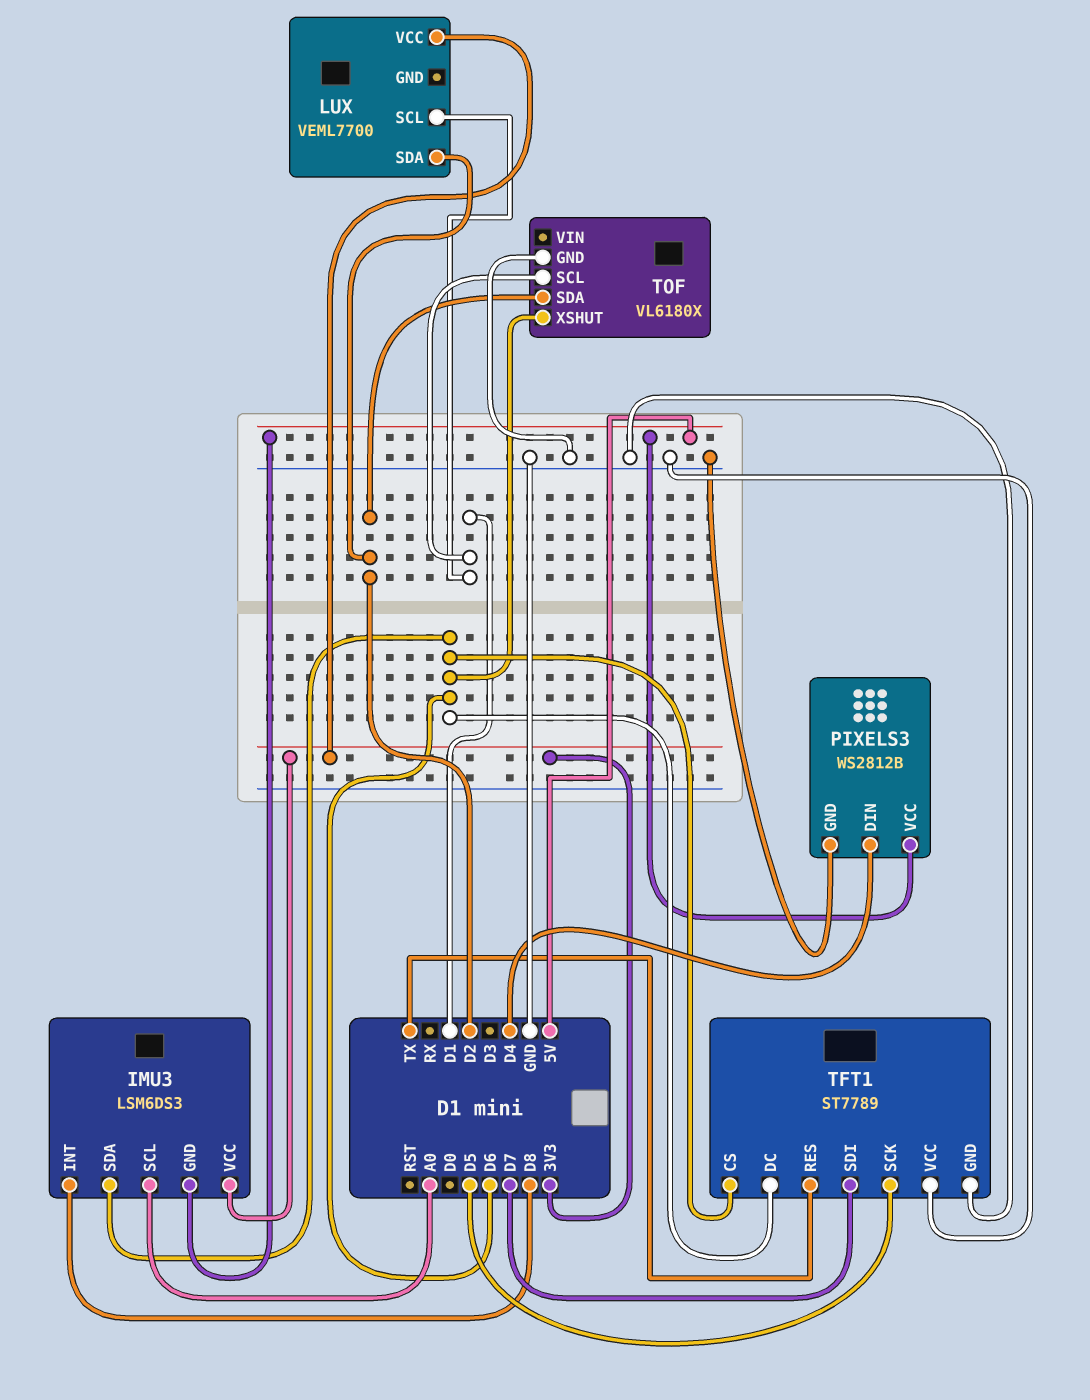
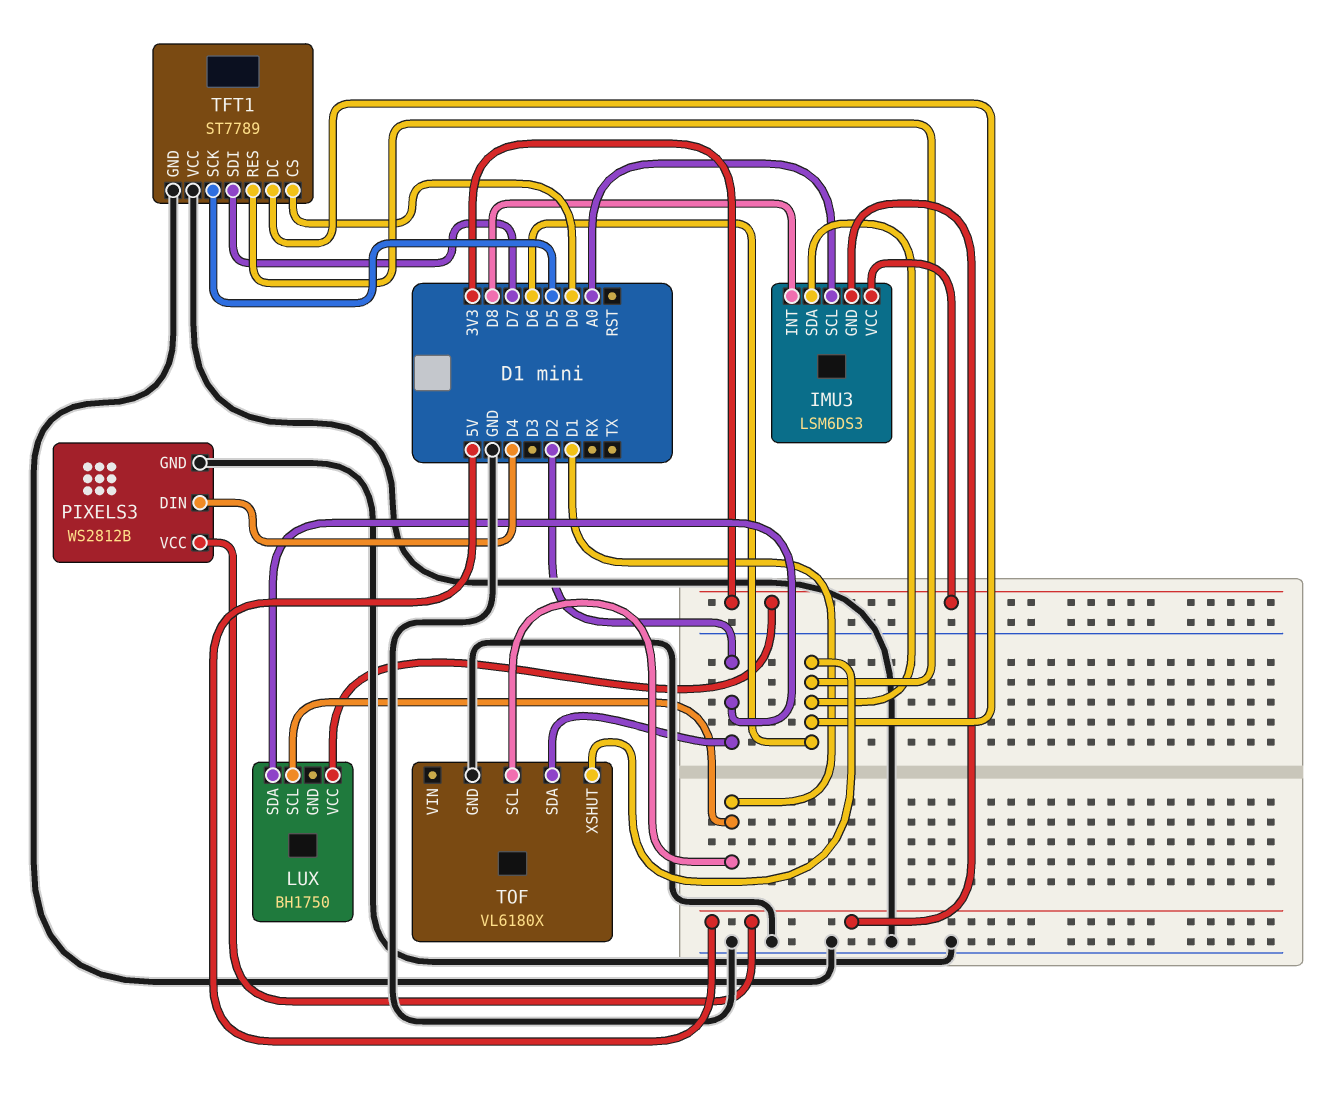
LUX: VEML7700 -> BH1750
TFT1 pin CS: D6 -> D0
TFT1 pin RES: TX -> D6

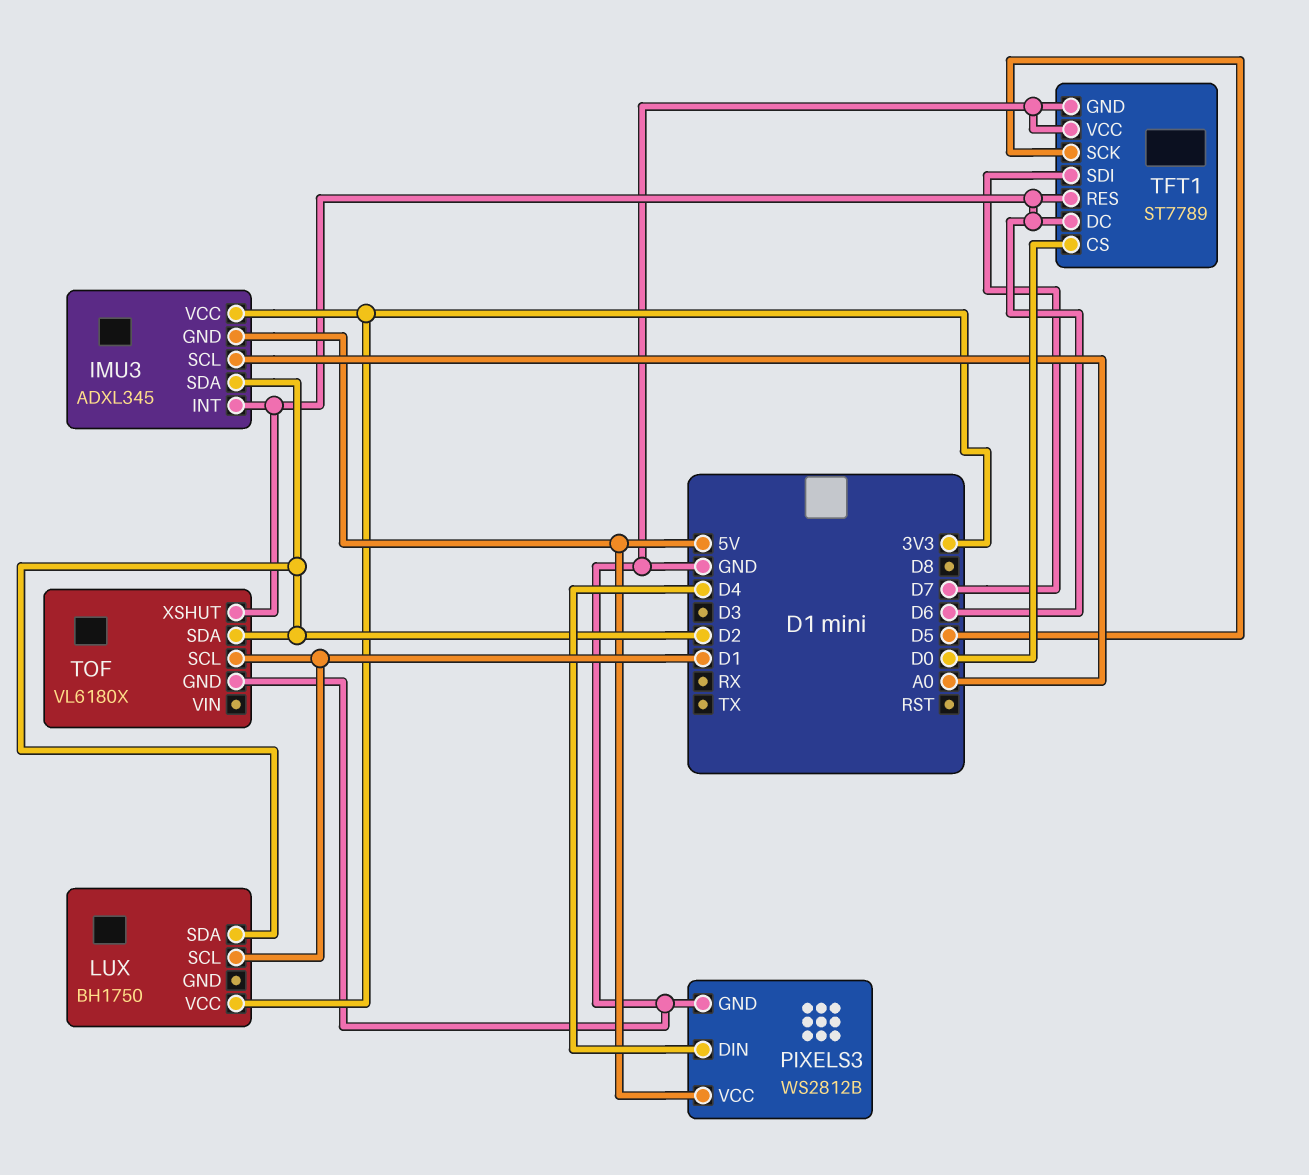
IMU3: LSM6DS3 -> ADXL345
IMU3 pin INT: D8 -> D6
IMU3 pin SDA: D6 -> D2

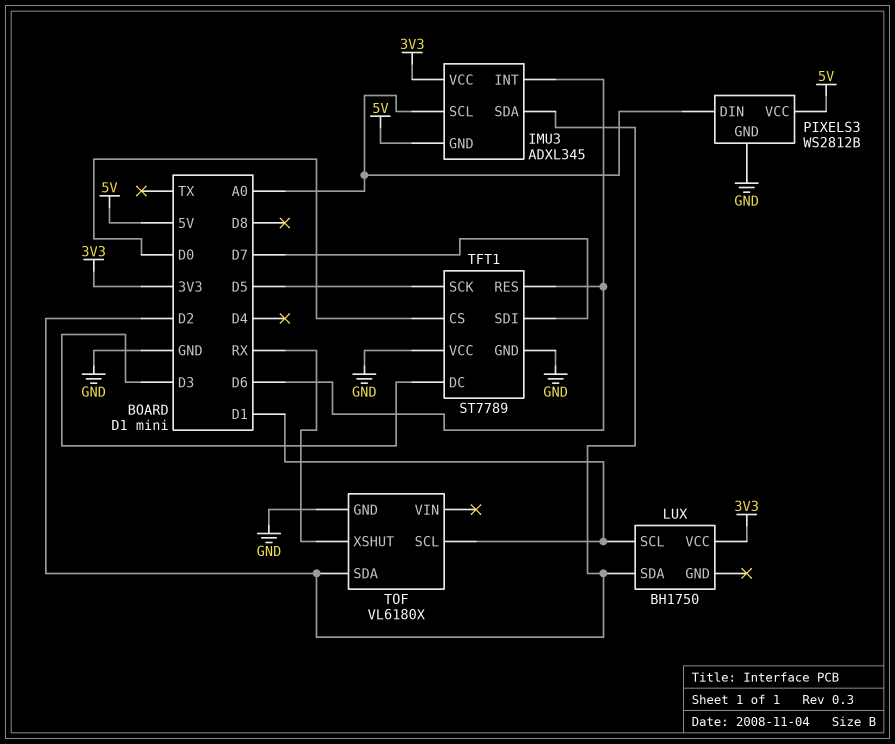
PIXELS3 pin DIN: D4 -> A0
TFT1 pin DC: D6 -> D3
TOF pin XSHUT: D6 -> RX

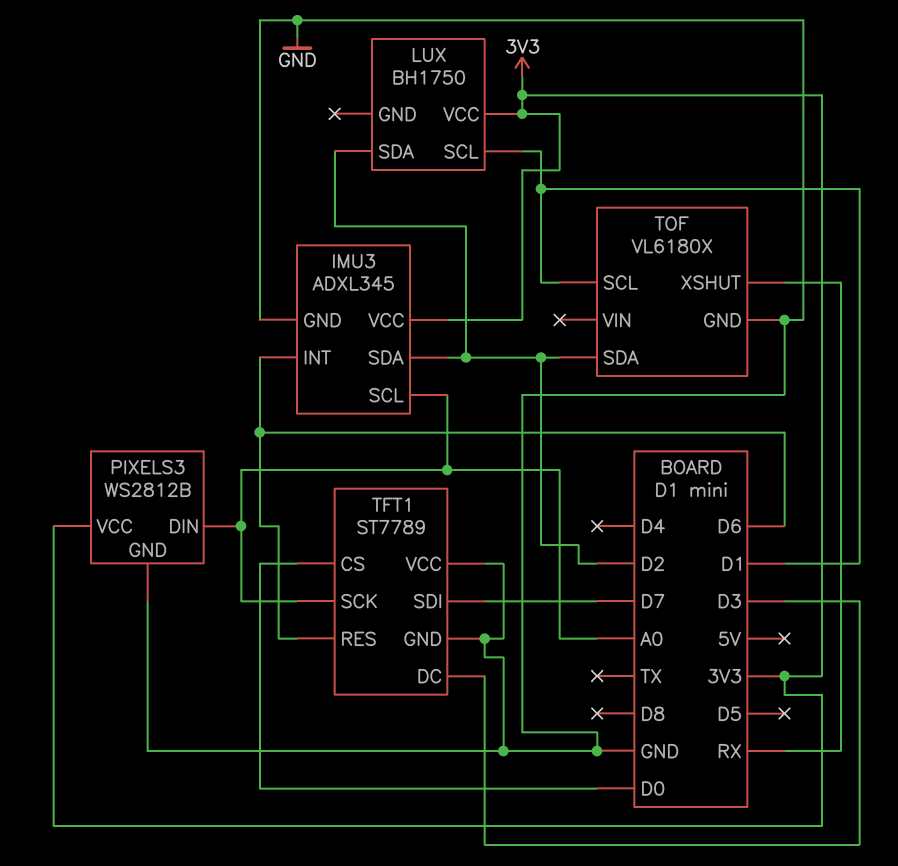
IMU3 pin GND: 5V -> GND
PIXELS3 pin VCC: 5V -> 3V3
TFT1 pin SCK: D5 -> A0

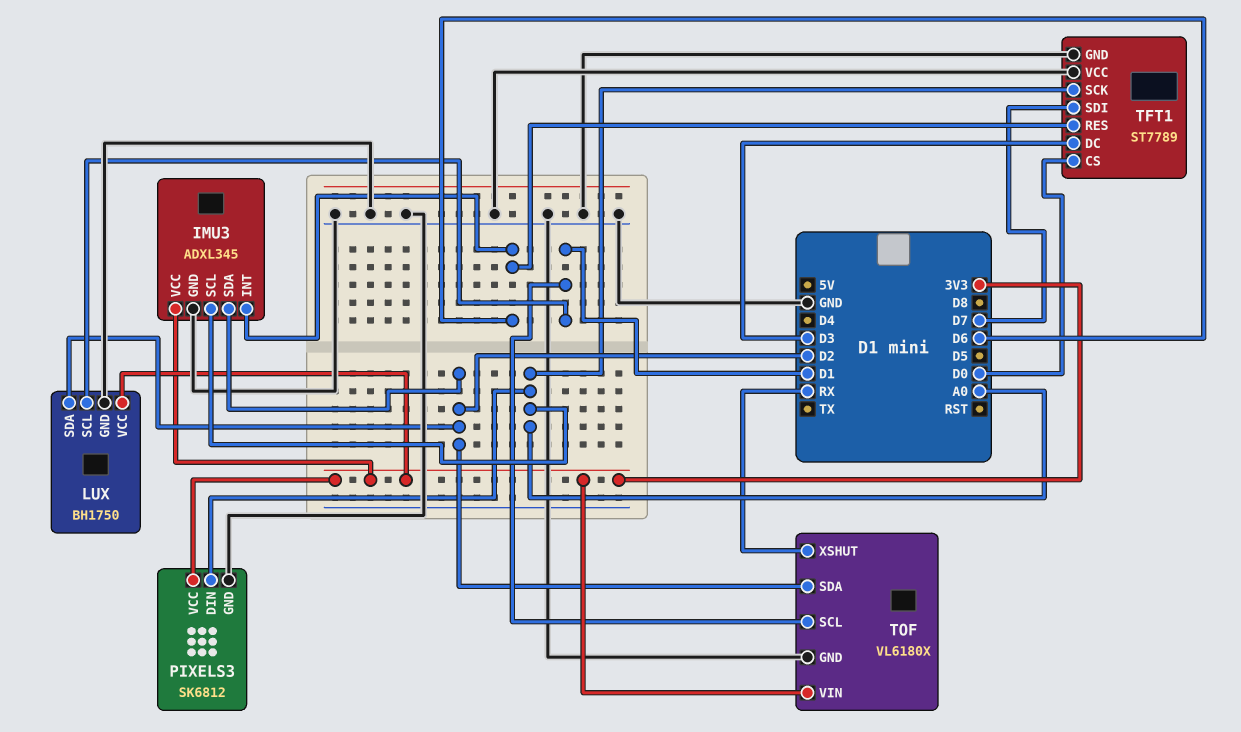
LUX pin GND: none -> GND
PIXELS3: WS2812B -> SK6812
TOF pin VIN: none -> 3V3

